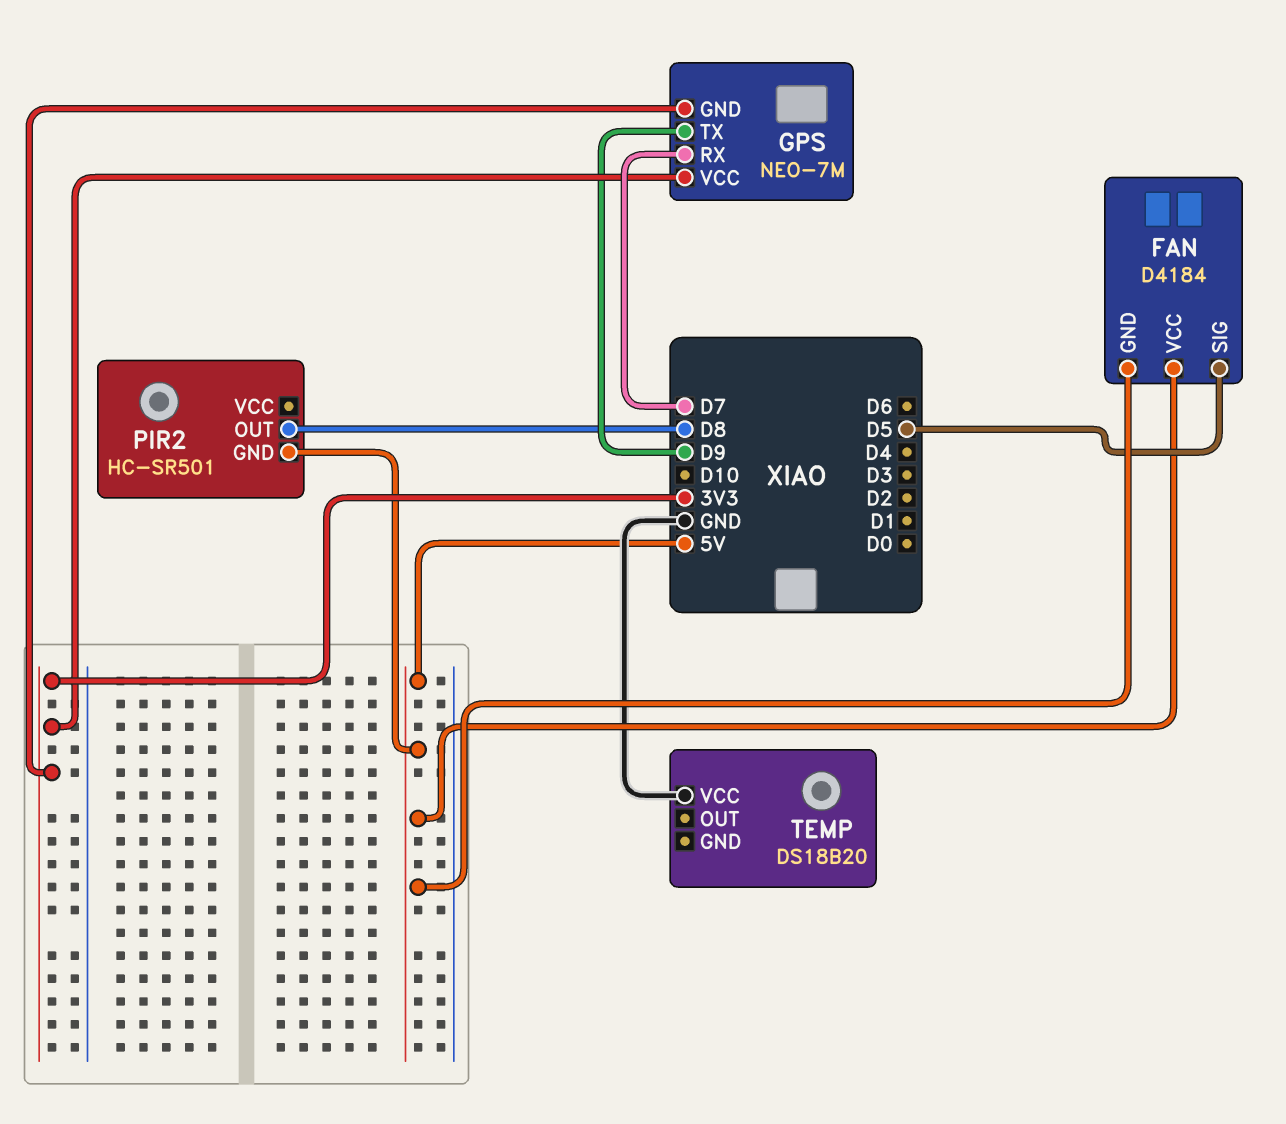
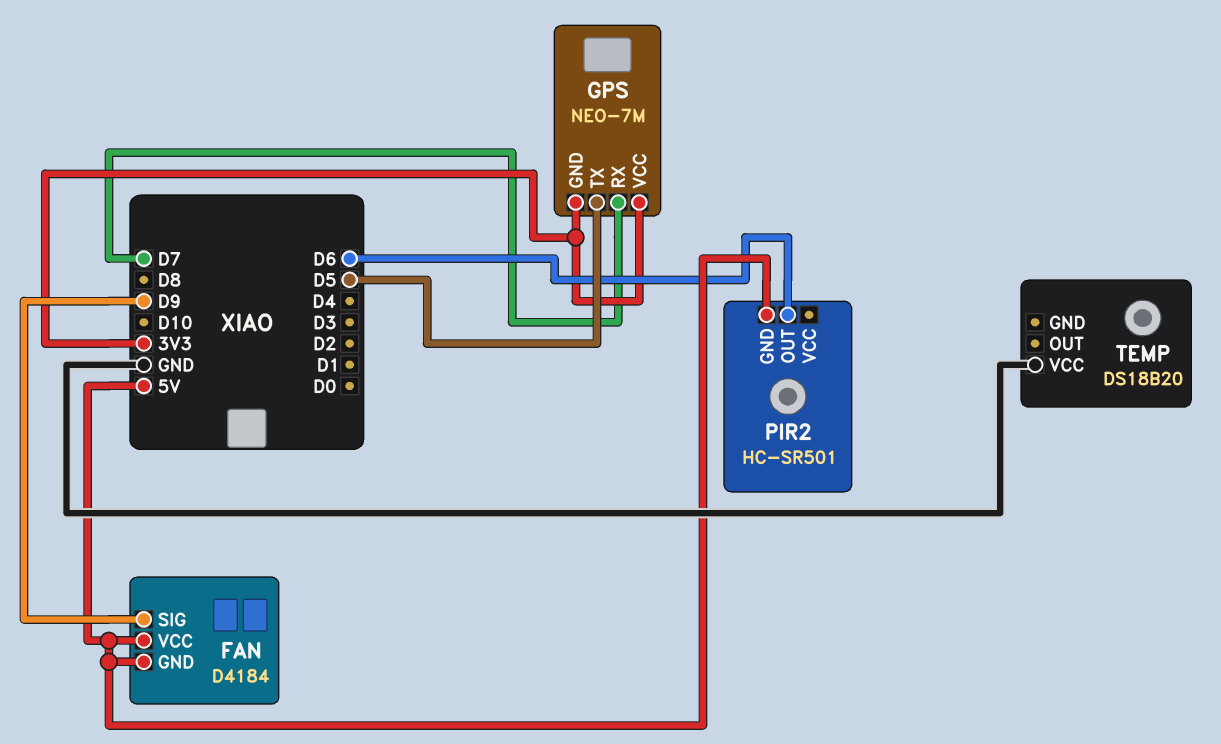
FAN pin SIG: D5 -> D9
GPS pin TX: D9 -> D5
PIR2 pin OUT: D8 -> D6

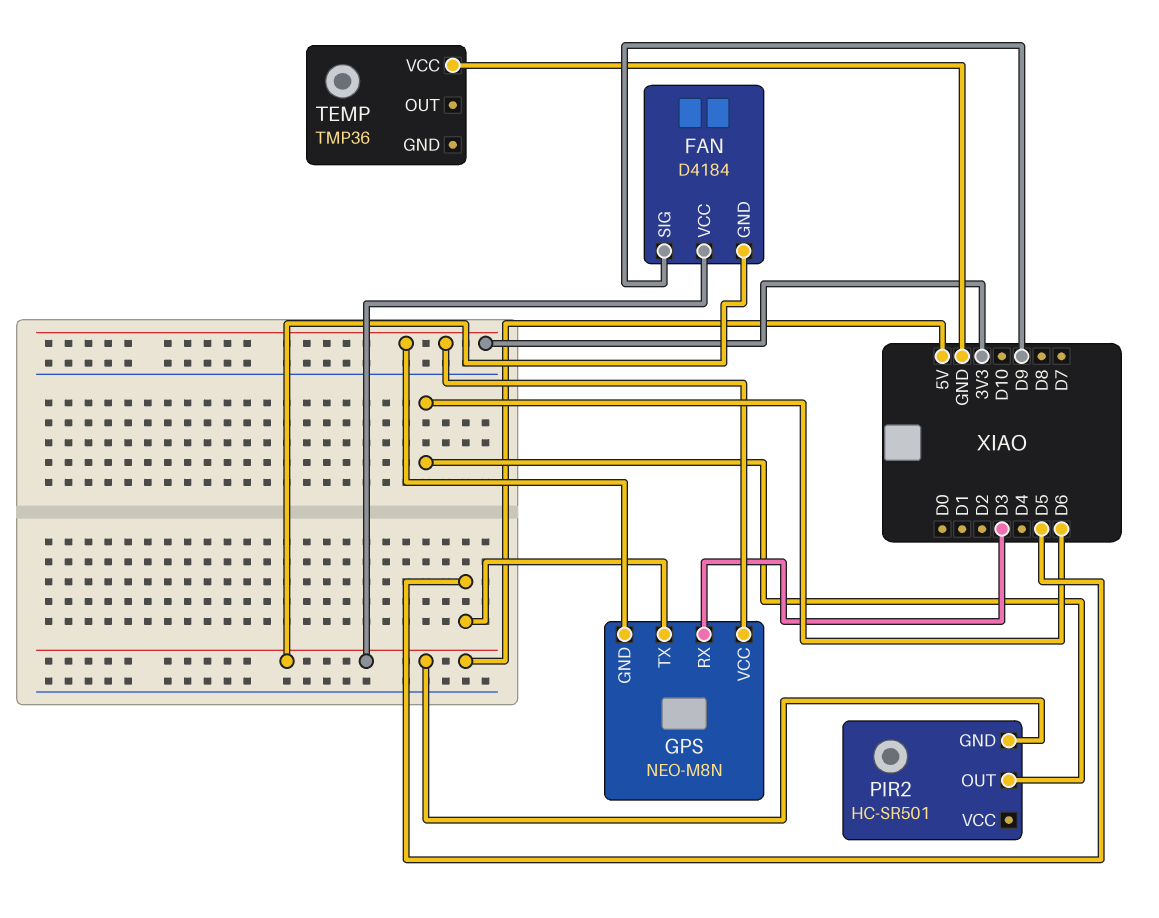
GPS: NEO-7M -> NEO-M8N
GPS pin RX: D7 -> D3
TEMP: DS18B20 -> TMP36

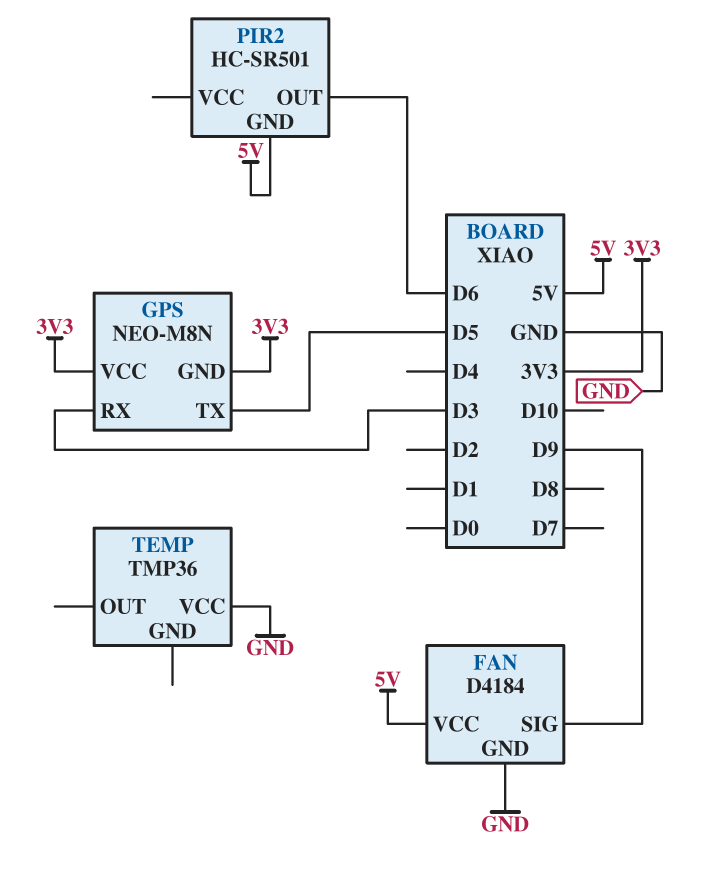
FAN pin GND: 5V -> GND

